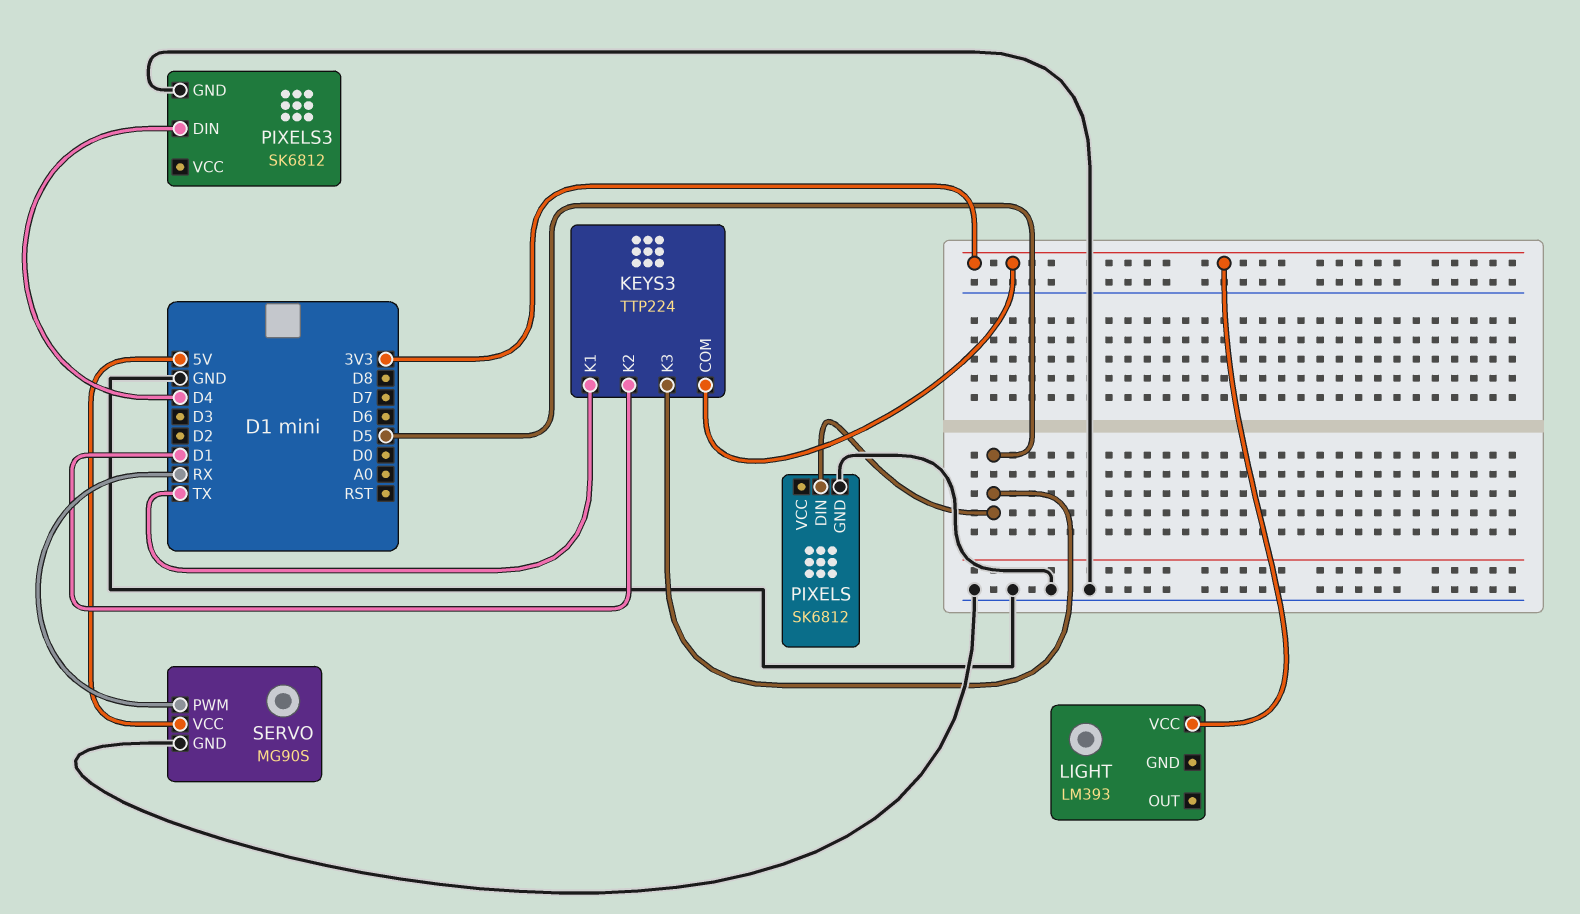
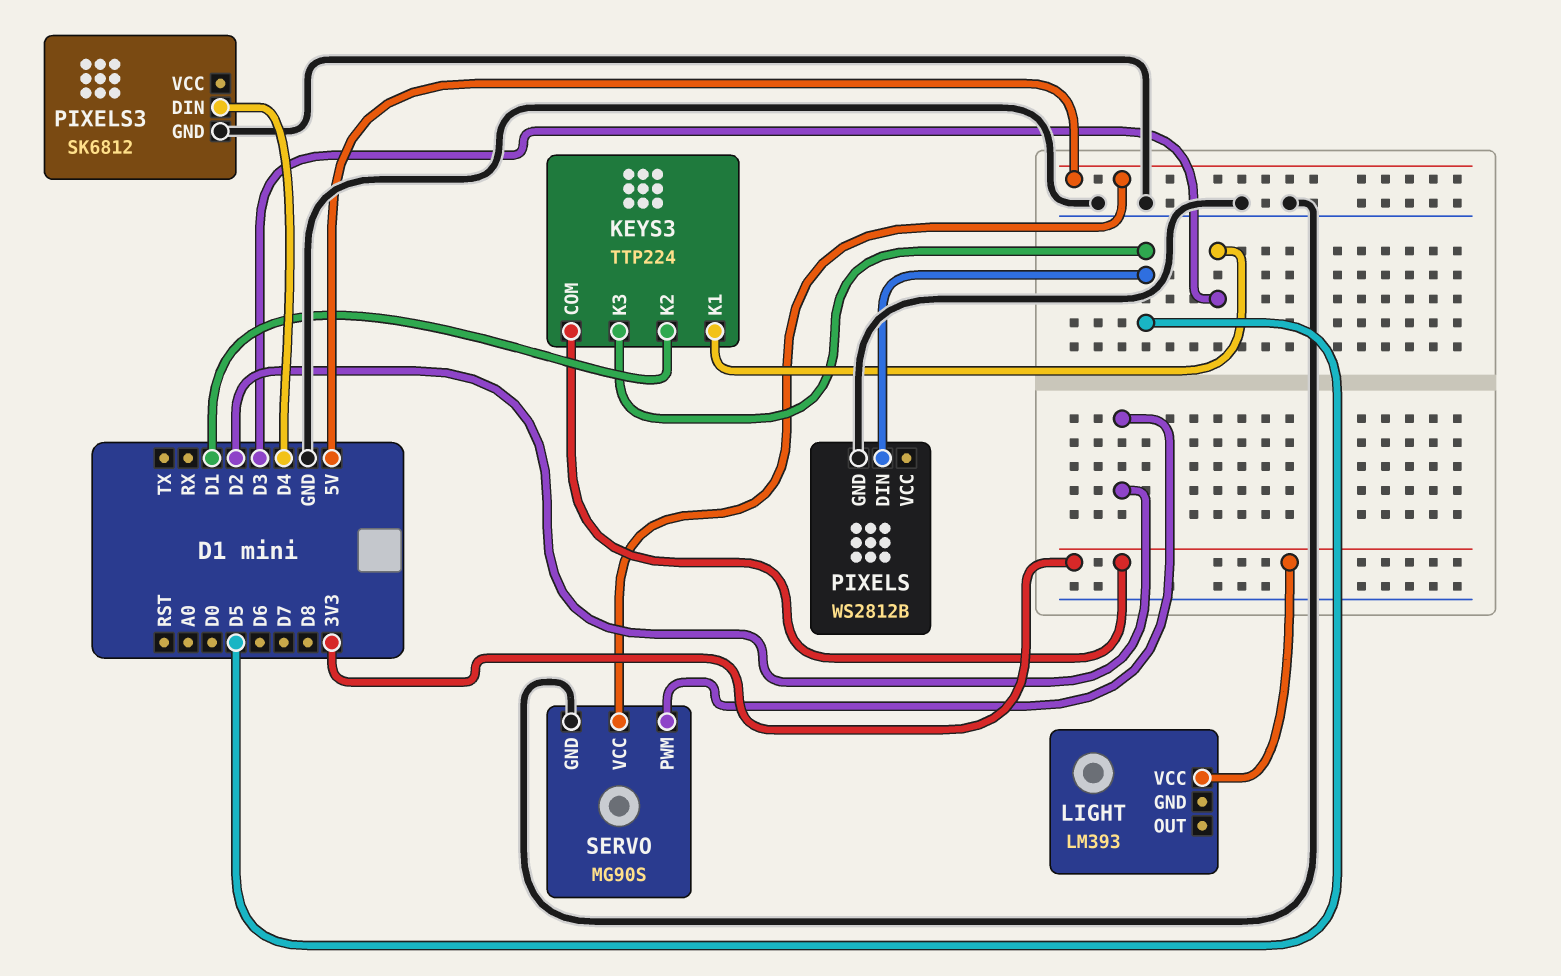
KEYS3 pin K1: TX -> D3
PIXELS: SK6812 -> WS2812B
SERVO pin PWM: RX -> D2

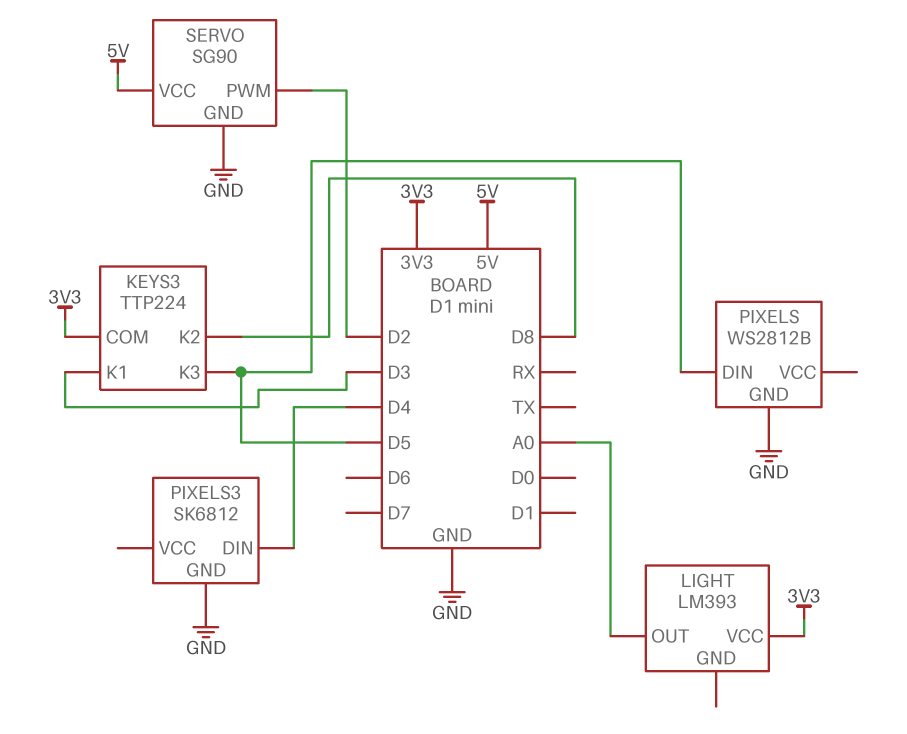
KEYS3 pin K2: D1 -> D8
LIGHT pin OUT: none -> A0
SERVO: MG90S -> SG90

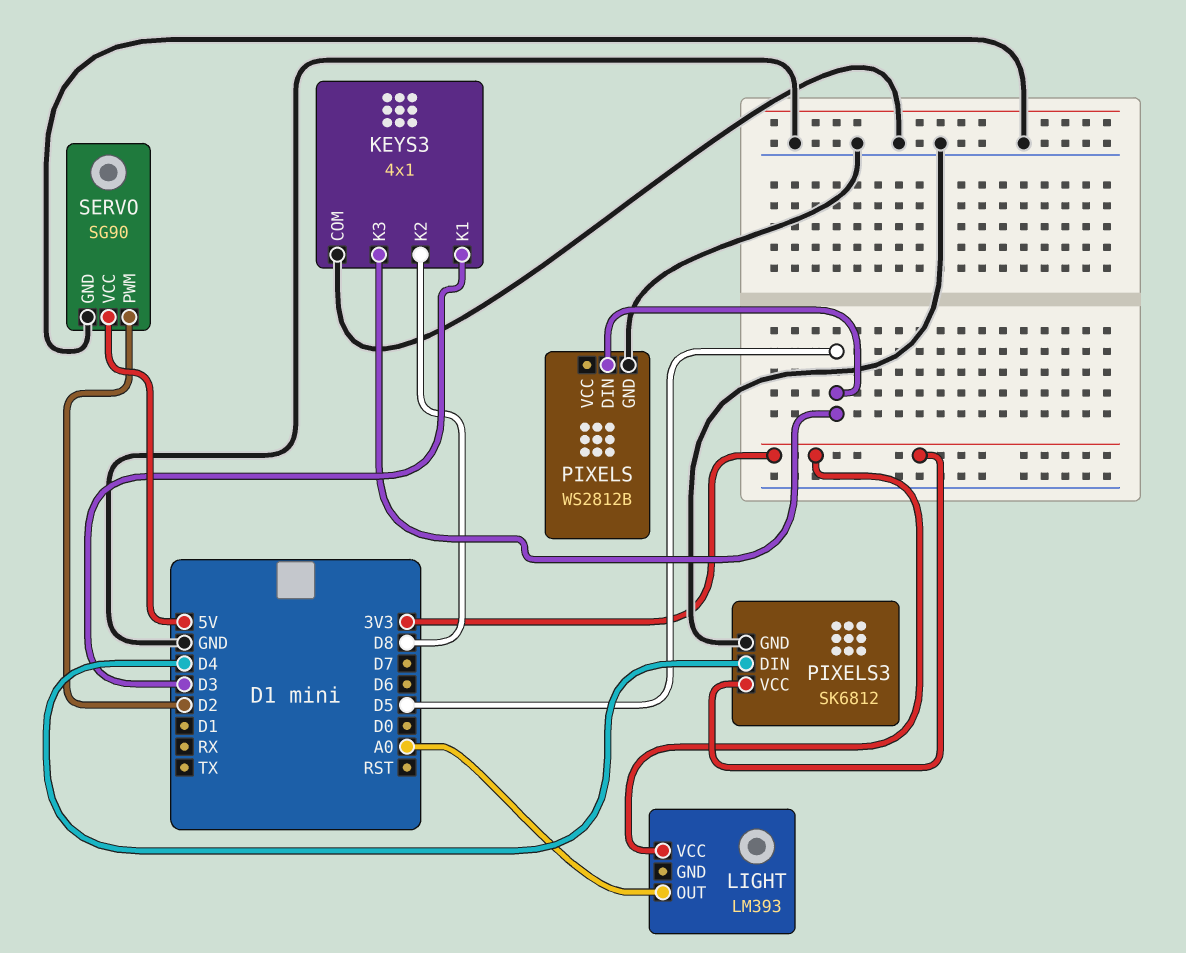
KEYS3: TTP224 -> 4x1
KEYS3 pin COM: 3V3 -> GND
PIXELS3 pin VCC: none -> 3V3

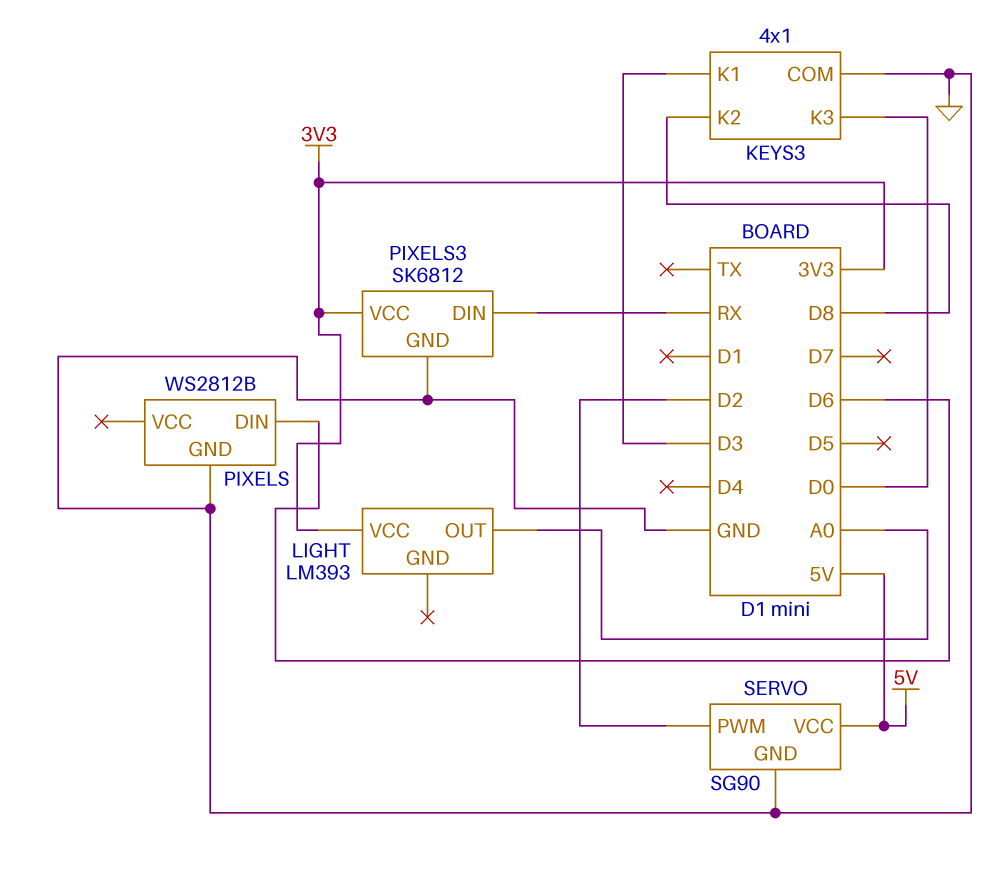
KEYS3 pin K3: D5 -> D0
PIXELS pin DIN: D5 -> D6
PIXELS3 pin DIN: D4 -> RX

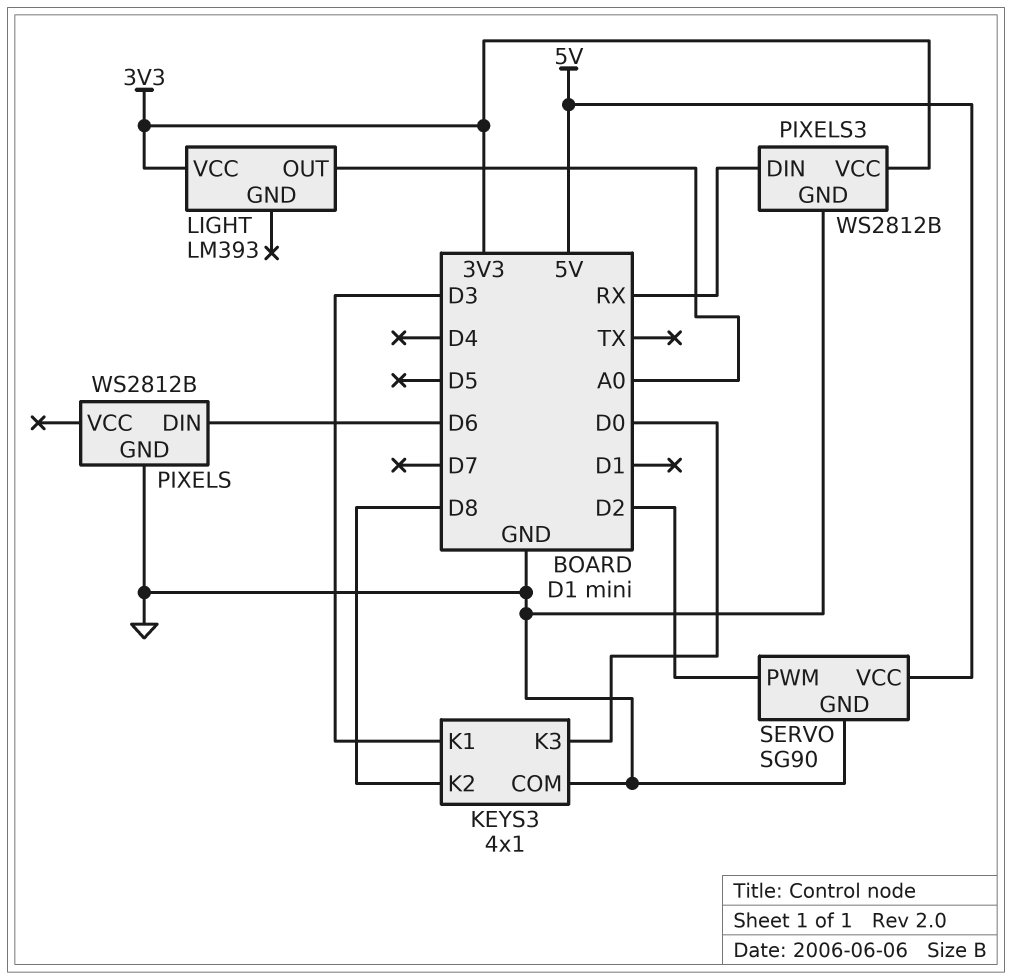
PIXELS3: SK6812 -> WS2812B

